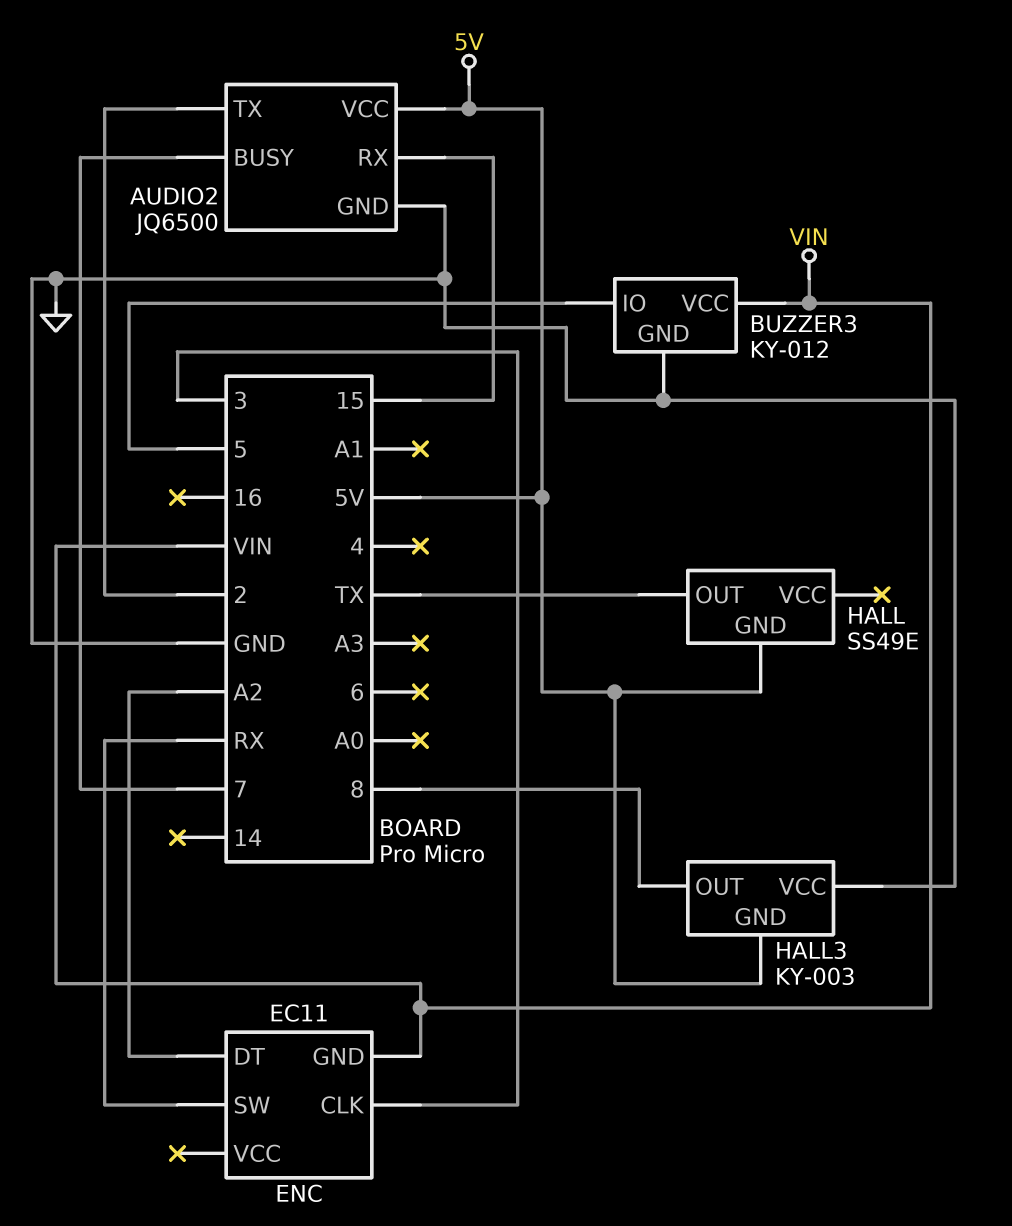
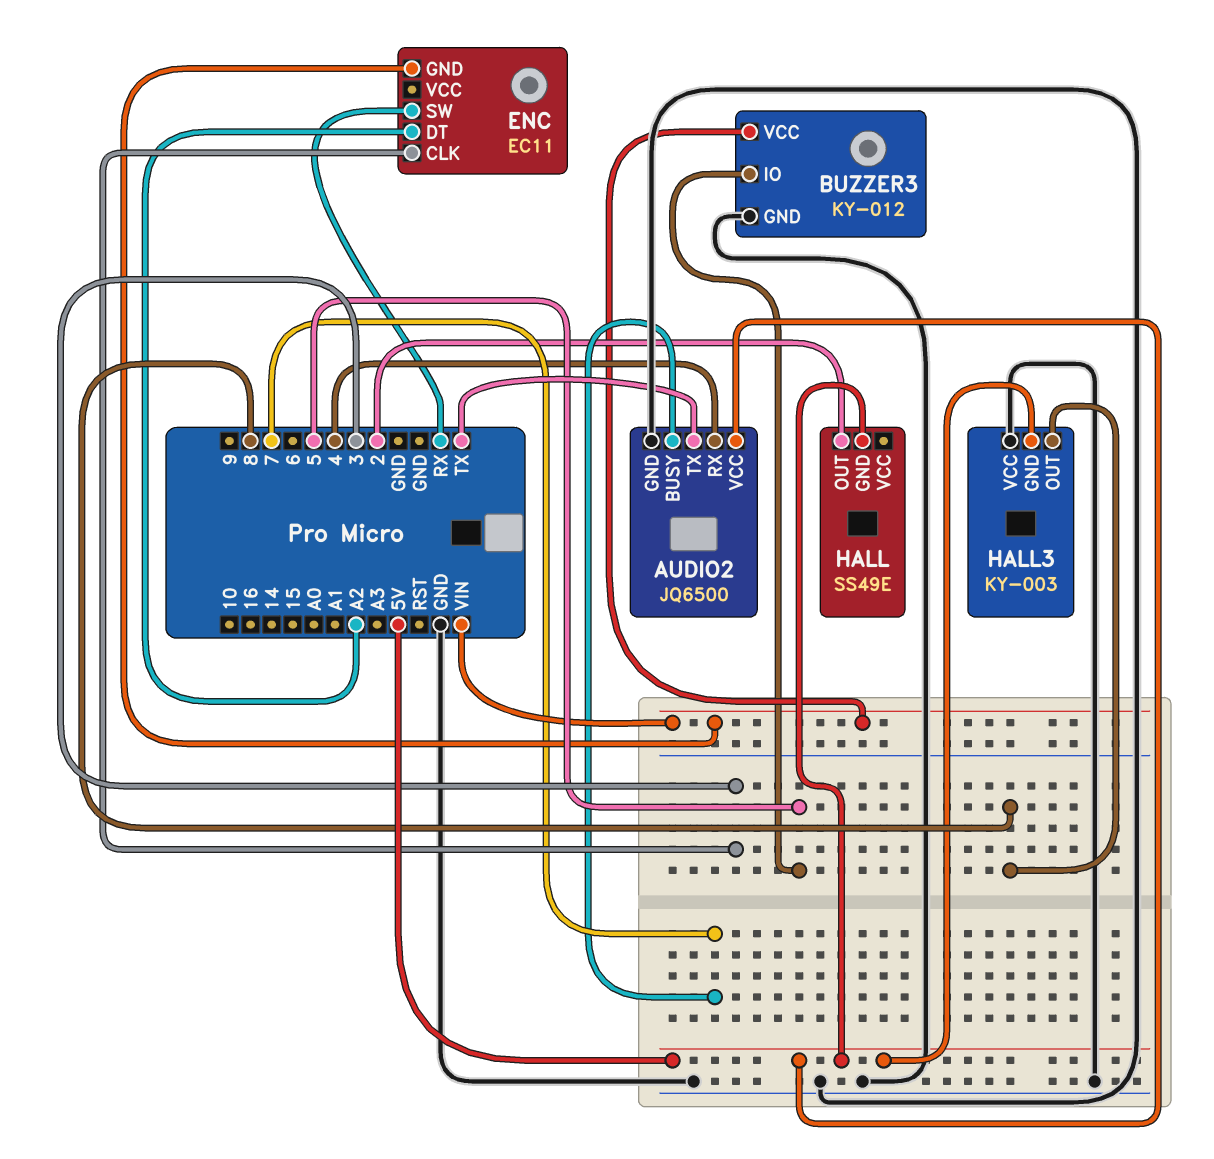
AUDIO2 pin RX: 15 -> 4
AUDIO2 pin TX: 2 -> TX
HALL pin OUT: TX -> 2

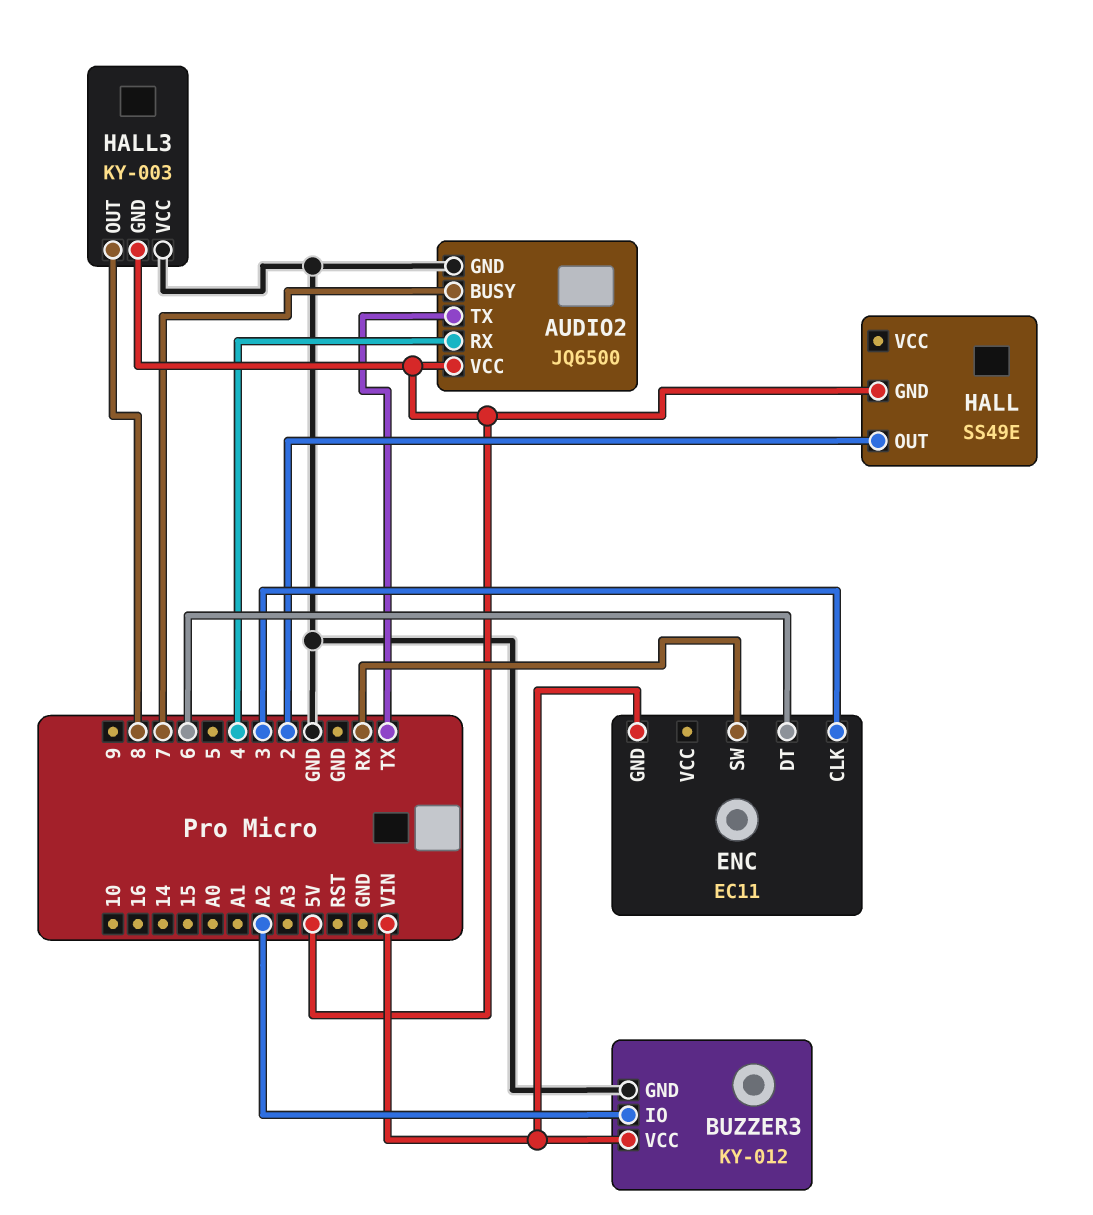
BUZZER3 pin IO: 5 -> A2
ENC pin DT: A2 -> 6

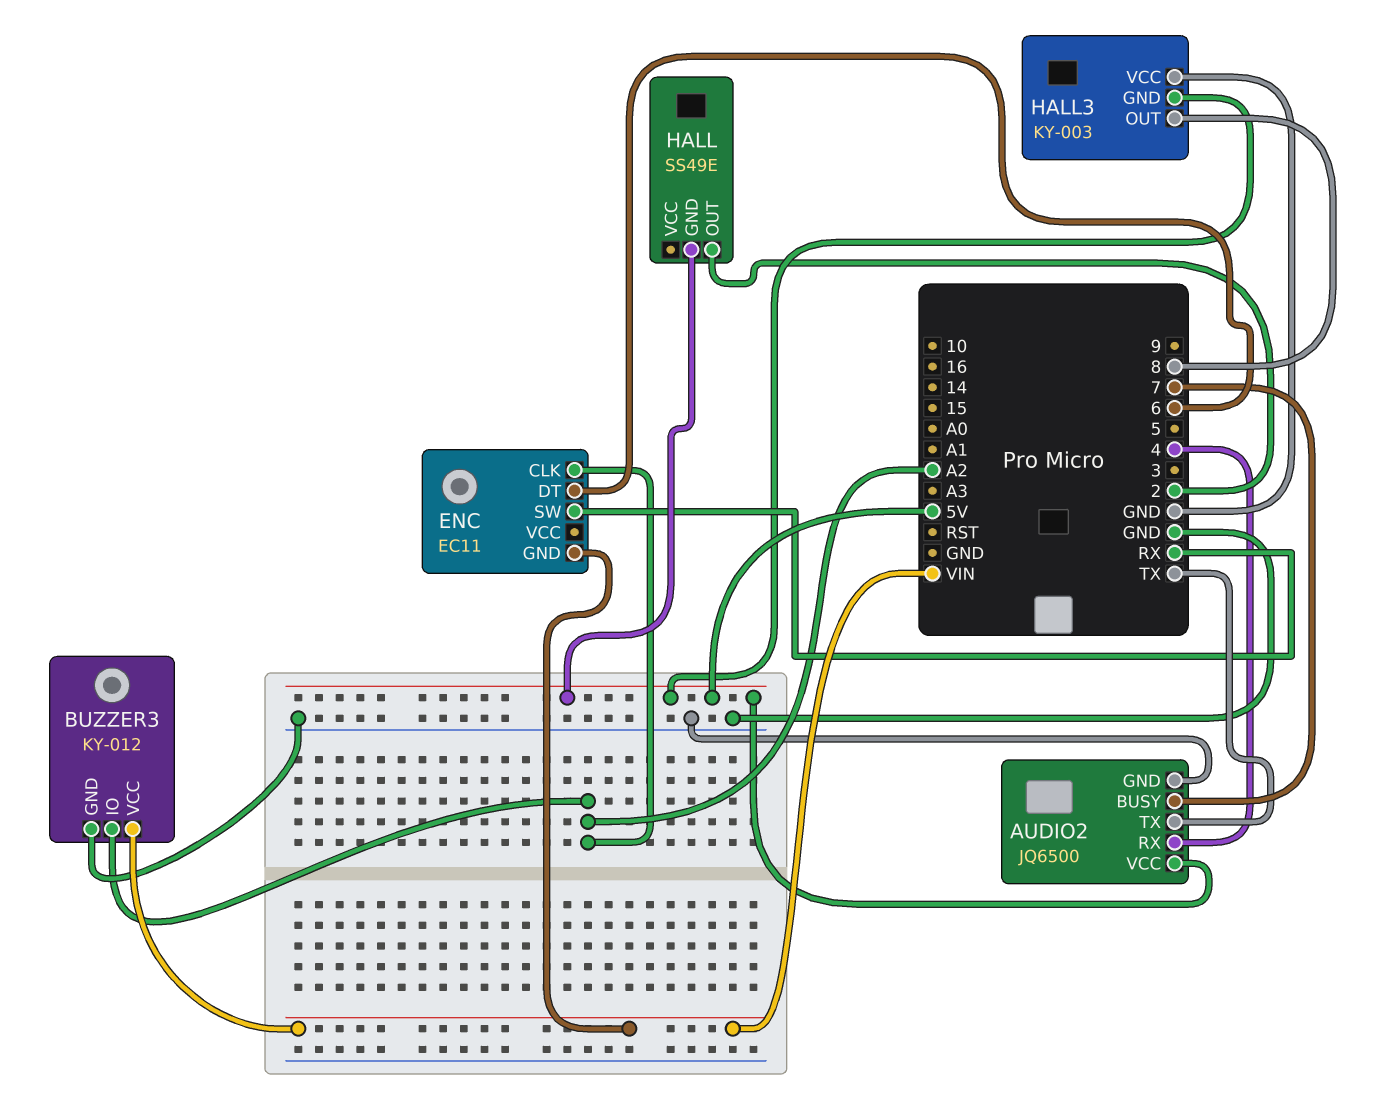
ENC pin CLK: 3 -> A2

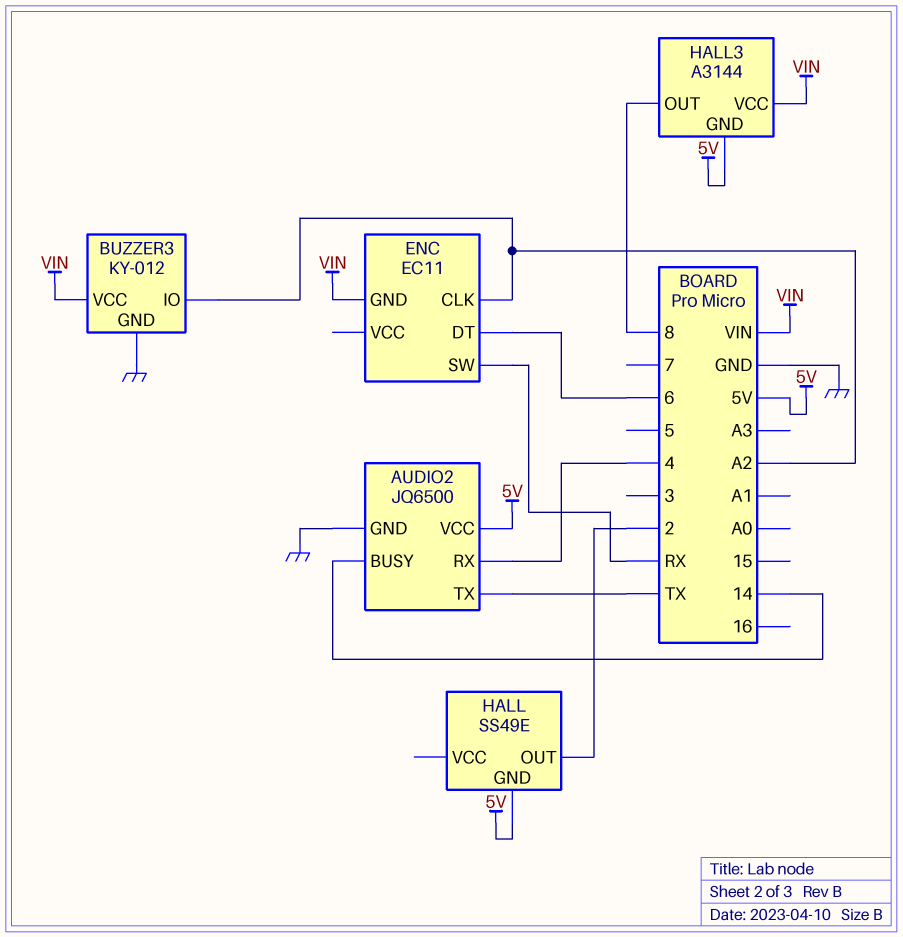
AUDIO2 pin BUSY: 7 -> 14
HALL3: KY-003 -> A3144
HALL3 pin VCC: GND -> VIN

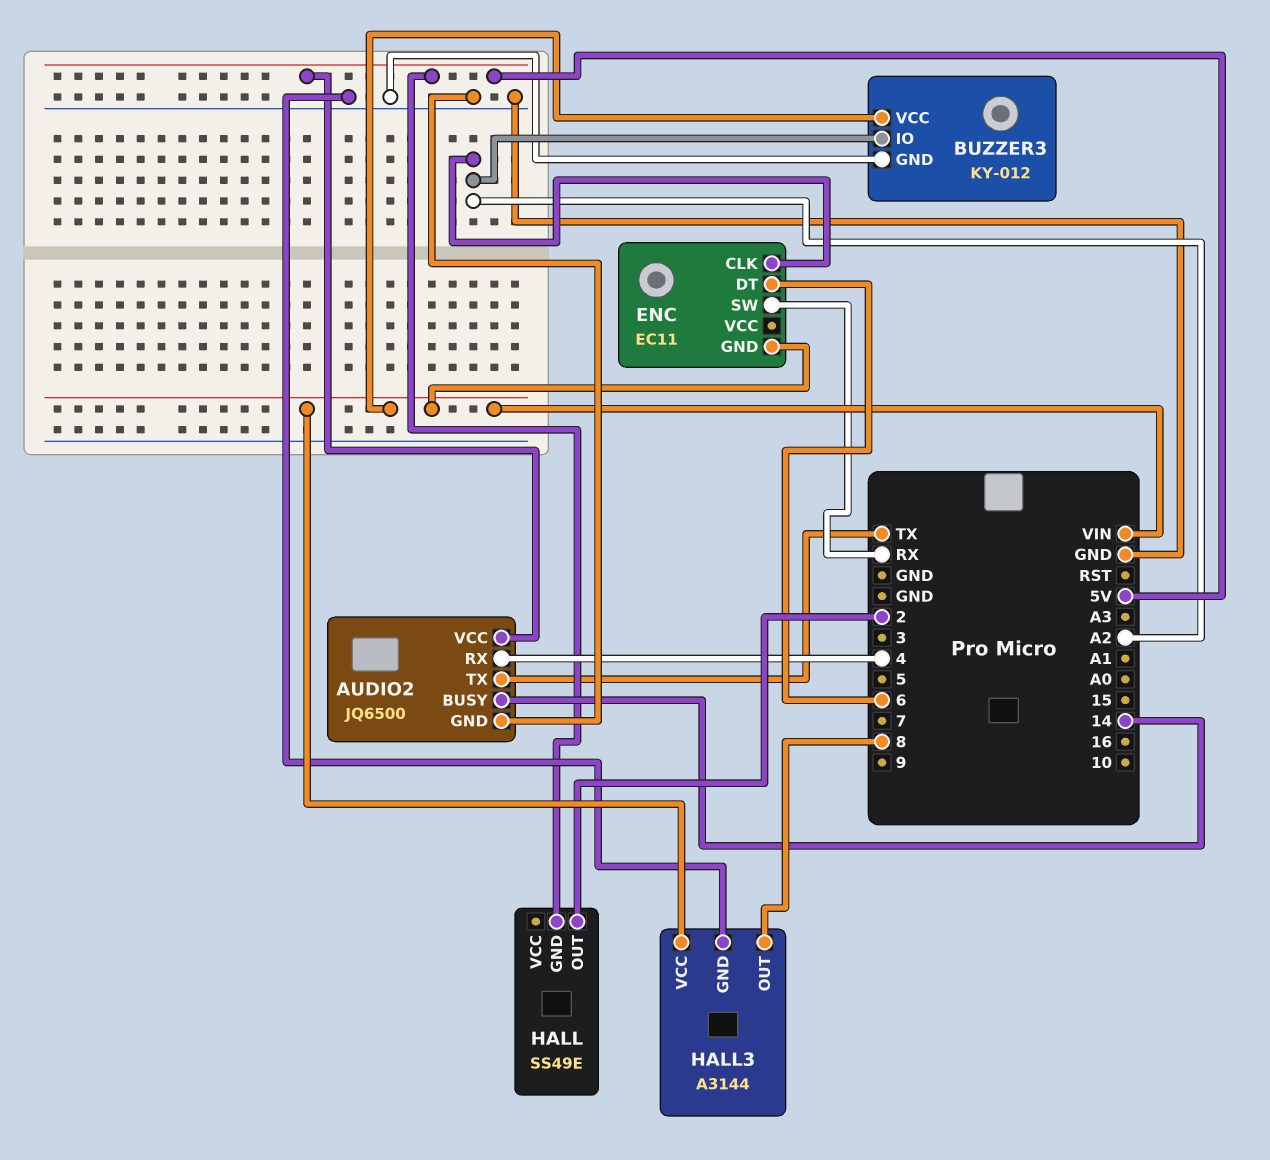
HALL3 pin GND: 5V -> GND

